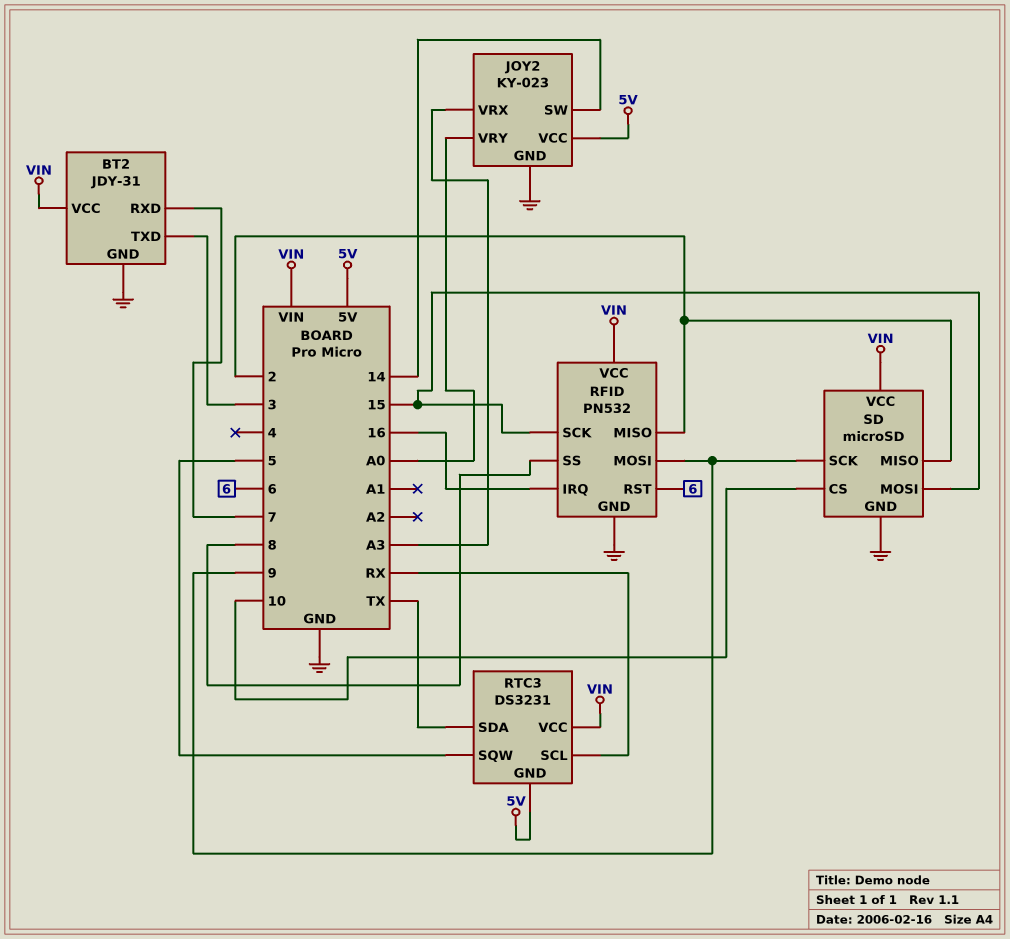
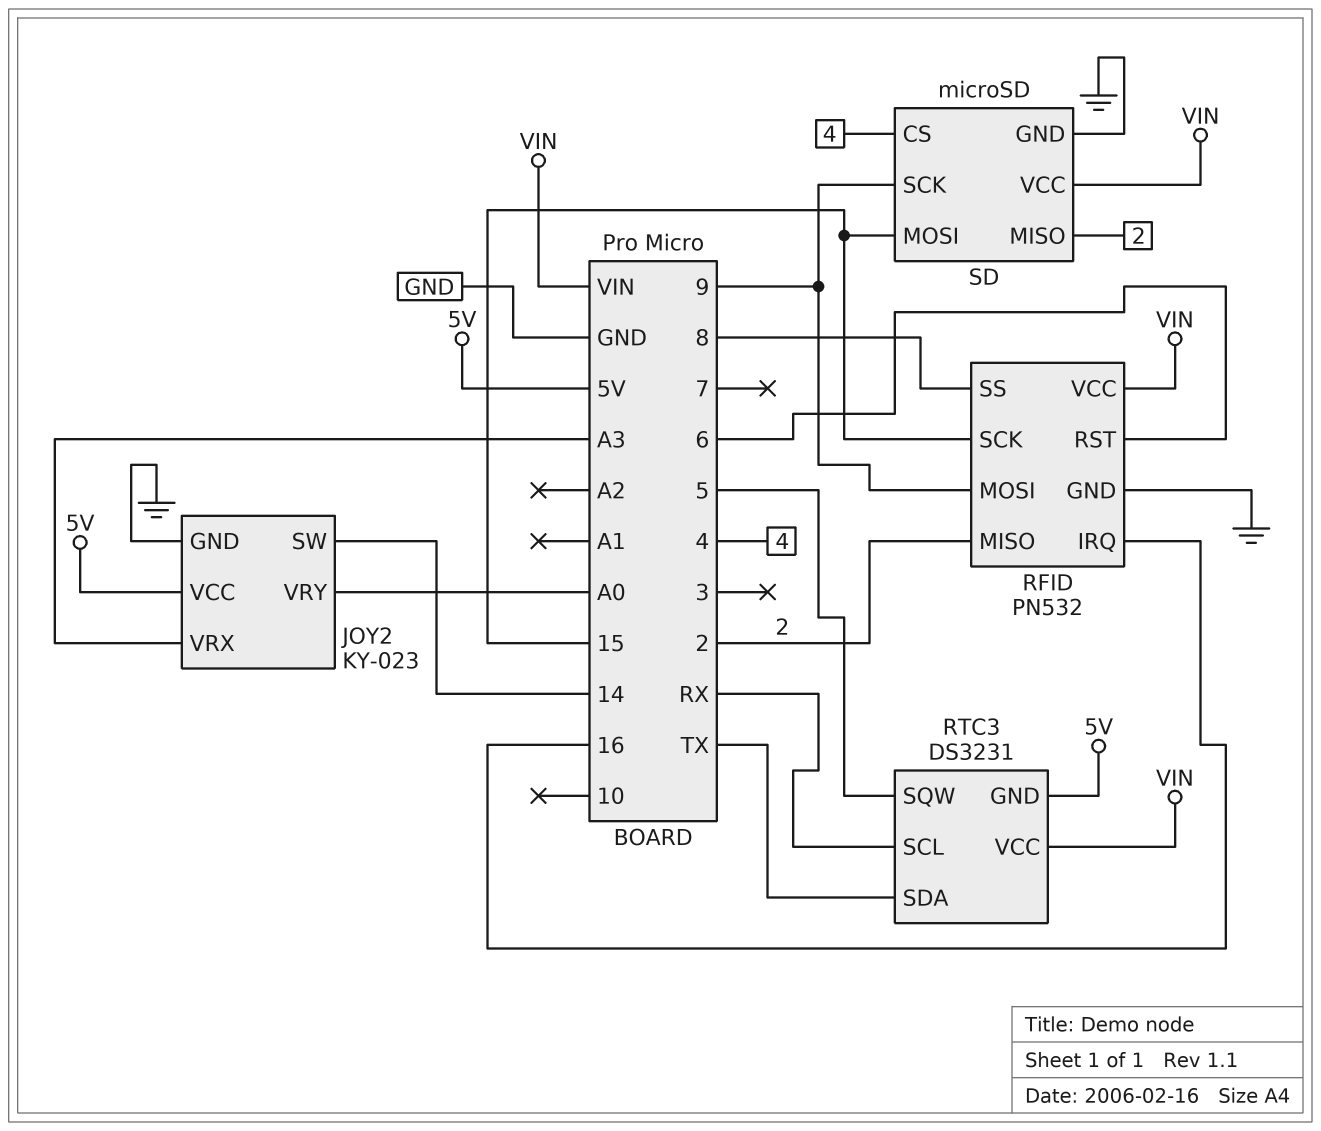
BT2: JDY-31 -> none
BT2 pin GND: GND -> none
BT2 pin RXD: 7 -> none
BT2 pin TXD: 3 -> none
BT2 pin VCC: VIN -> none
SD pin CS: 10 -> 4

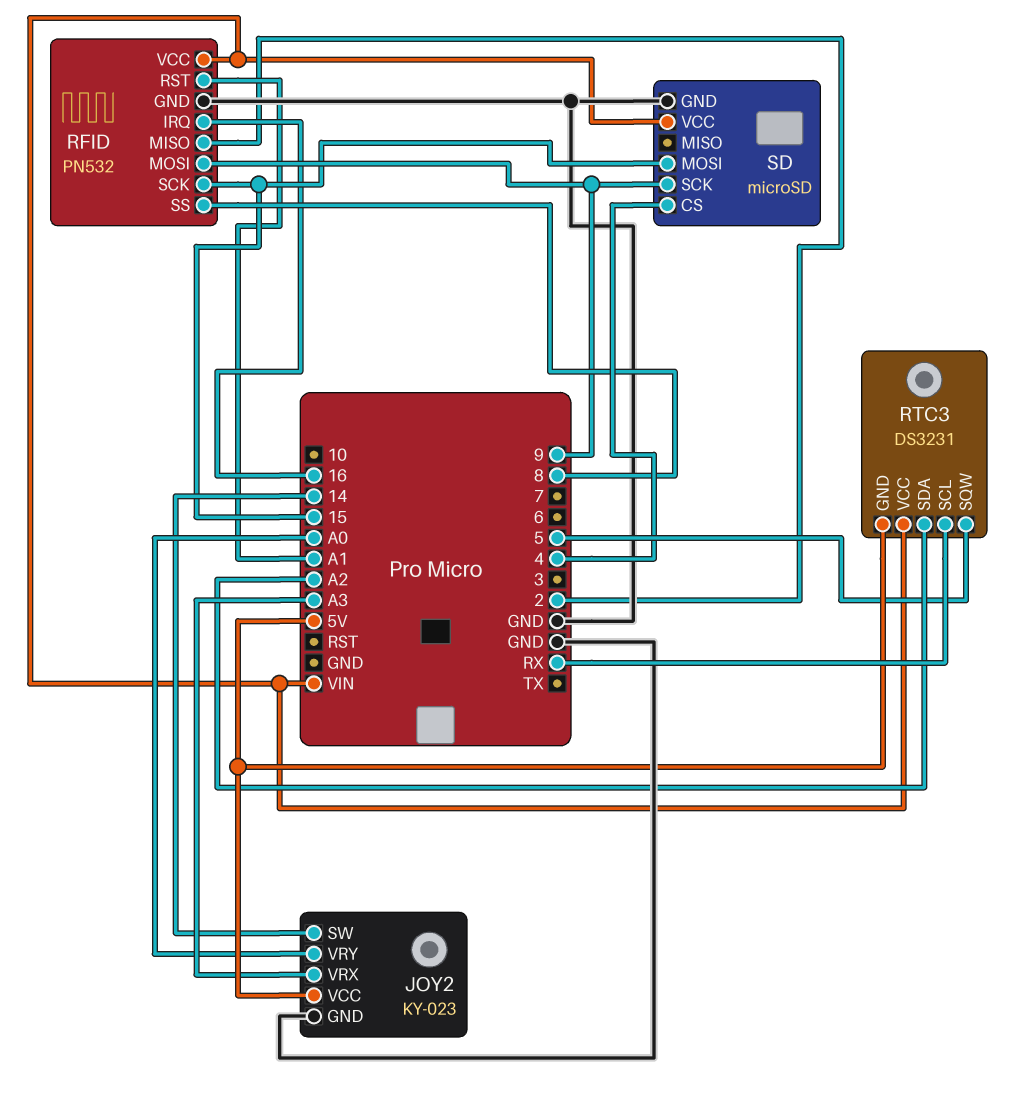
RFID pin RST: 6 -> A1
RTC3 pin SDA: TX -> A2
SD pin MISO: 2 -> none

